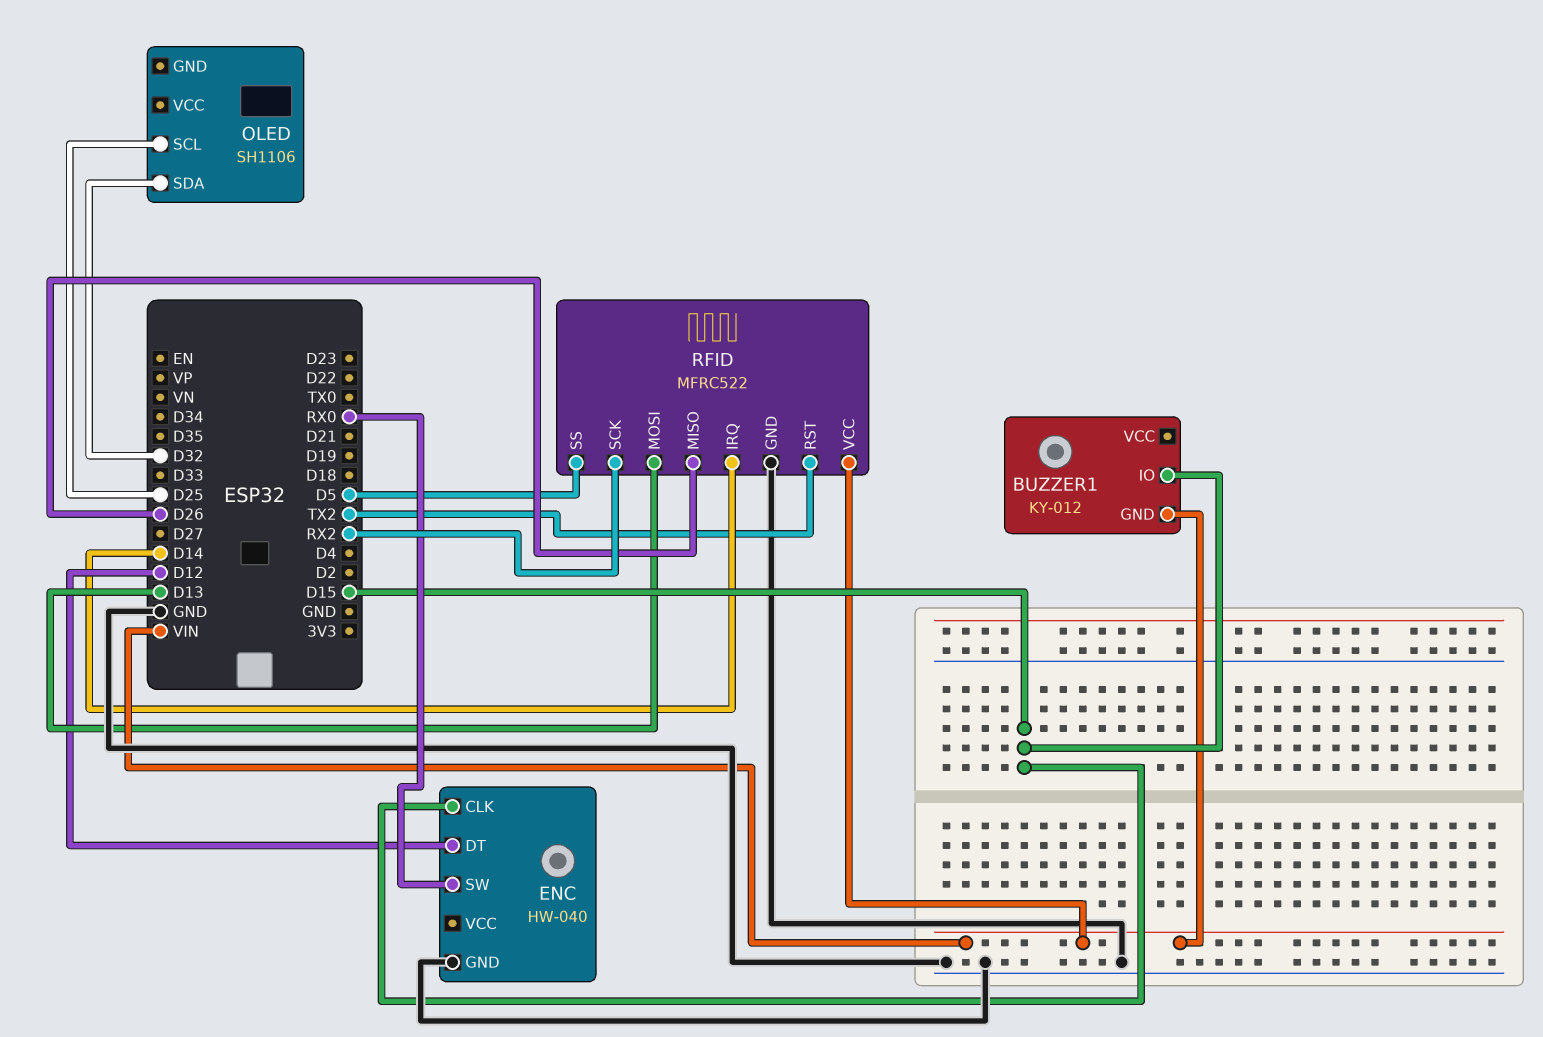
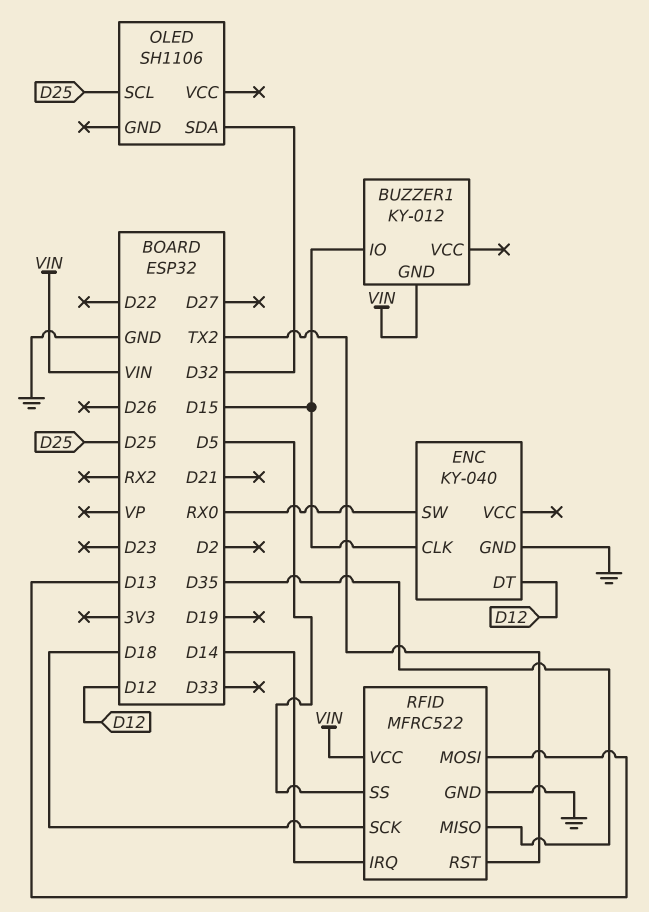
ENC: HW-040 -> KY-040
RFID pin MISO: D26 -> D35
RFID pin SCK: RX2 -> D18

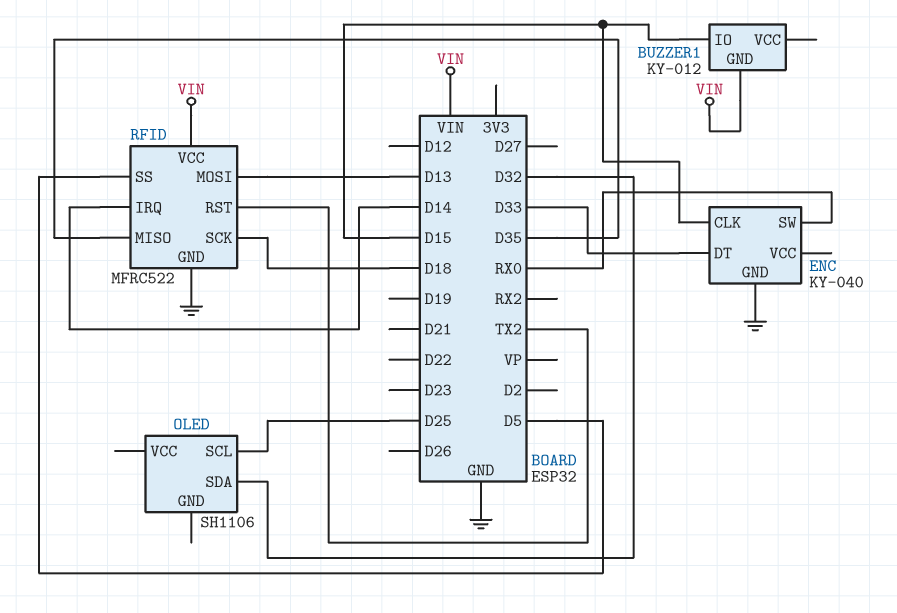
ENC pin DT: D12 -> D33

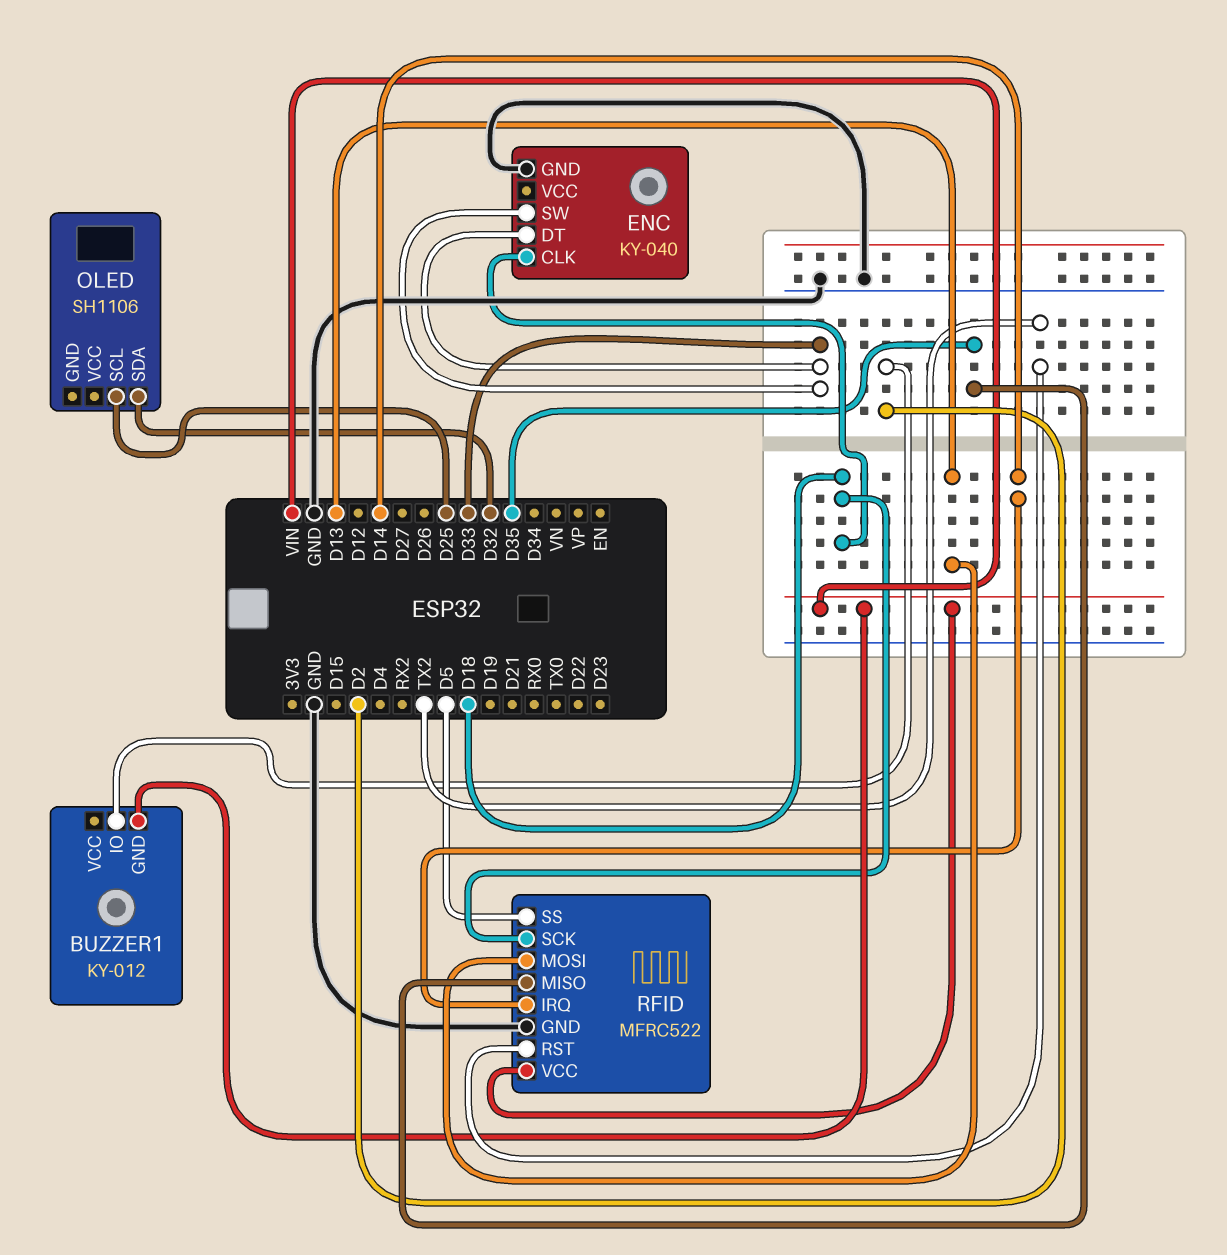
BUZZER1 pin IO: D15 -> D2
ENC pin CLK: D15 -> D18
ENC pin SW: RX0 -> D33

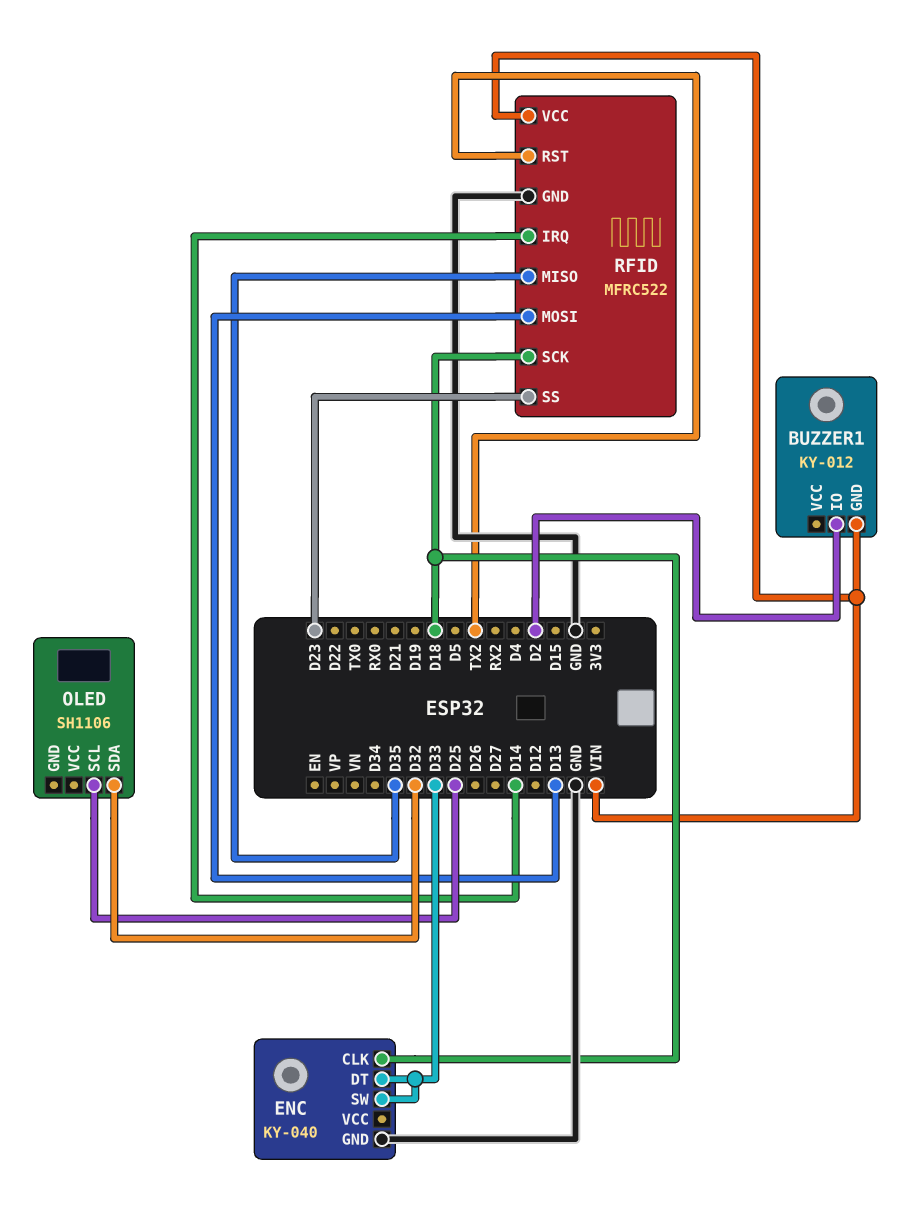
RFID pin SS: D5 -> D23

